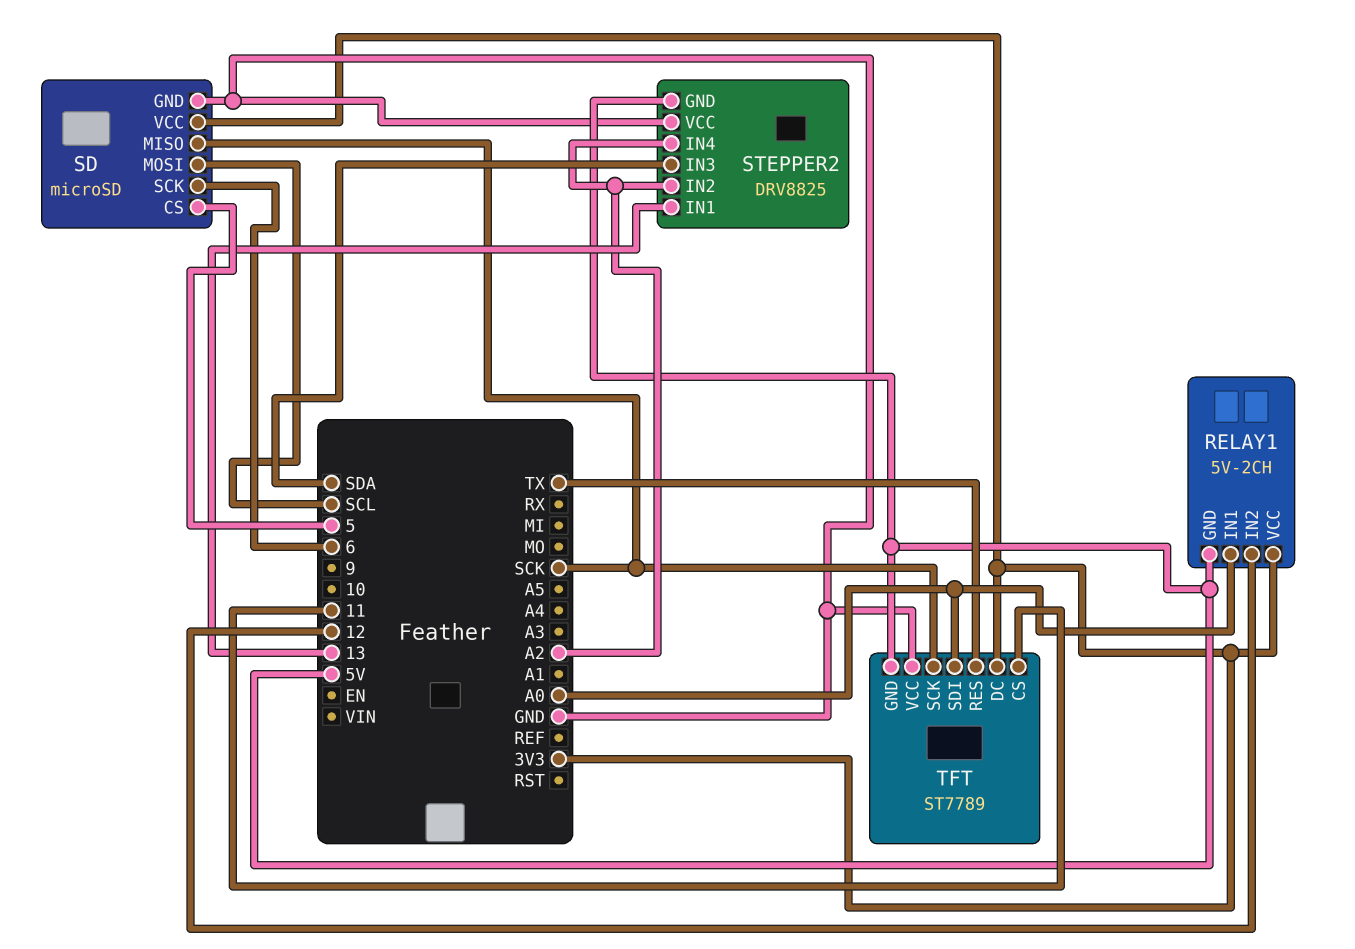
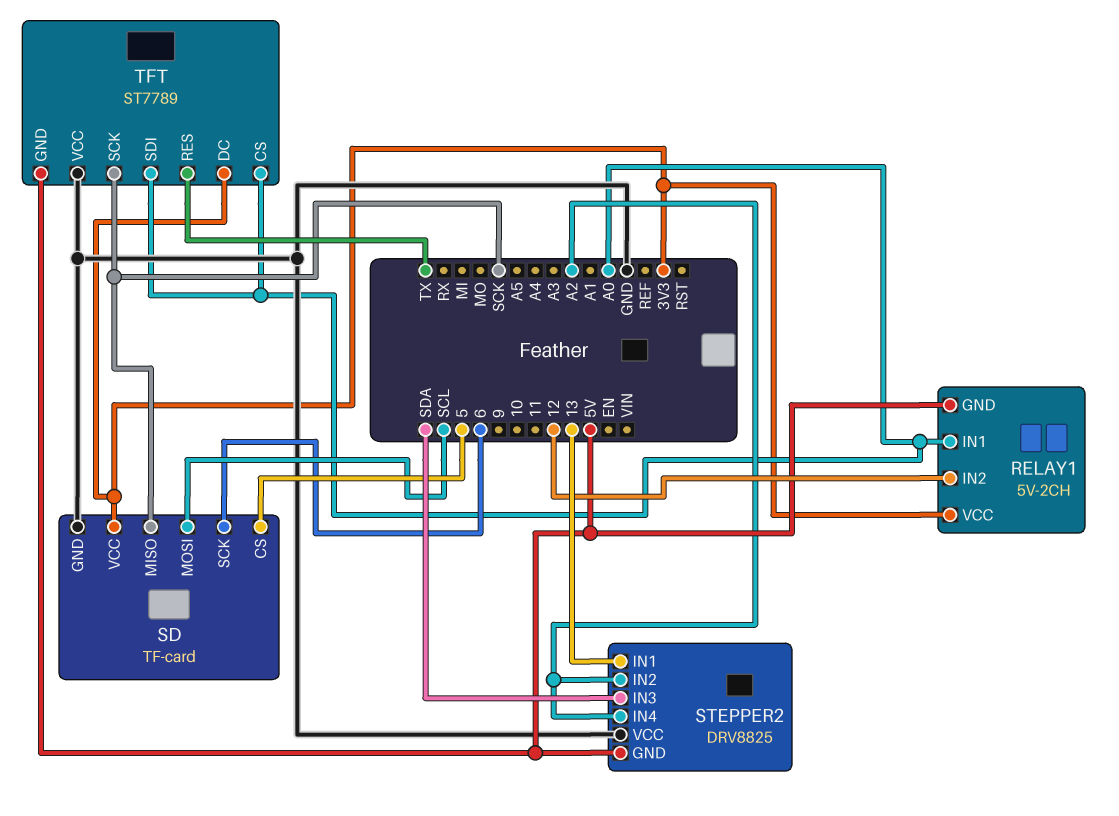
SD: microSD -> TF-card
TFT pin CS: 11 -> A0

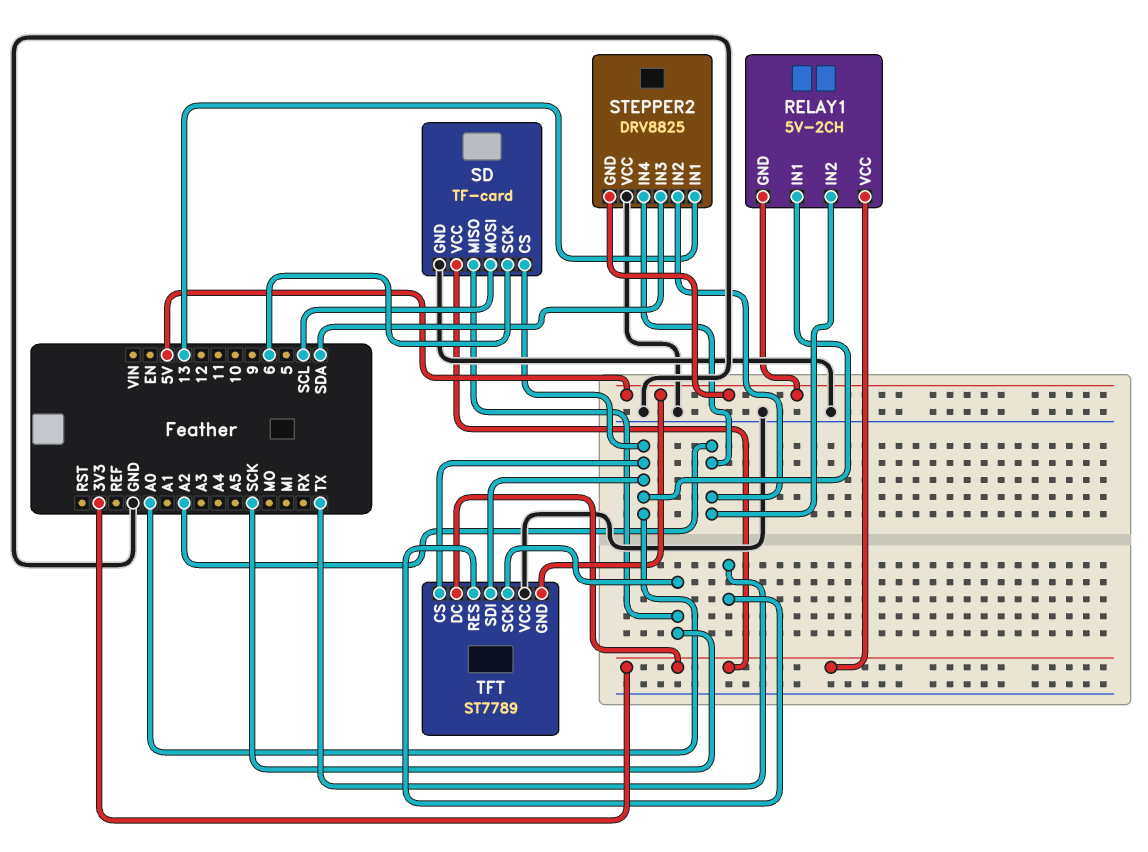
RELAY1 pin IN2: 12 -> A2
SD pin CS: 5 -> A0

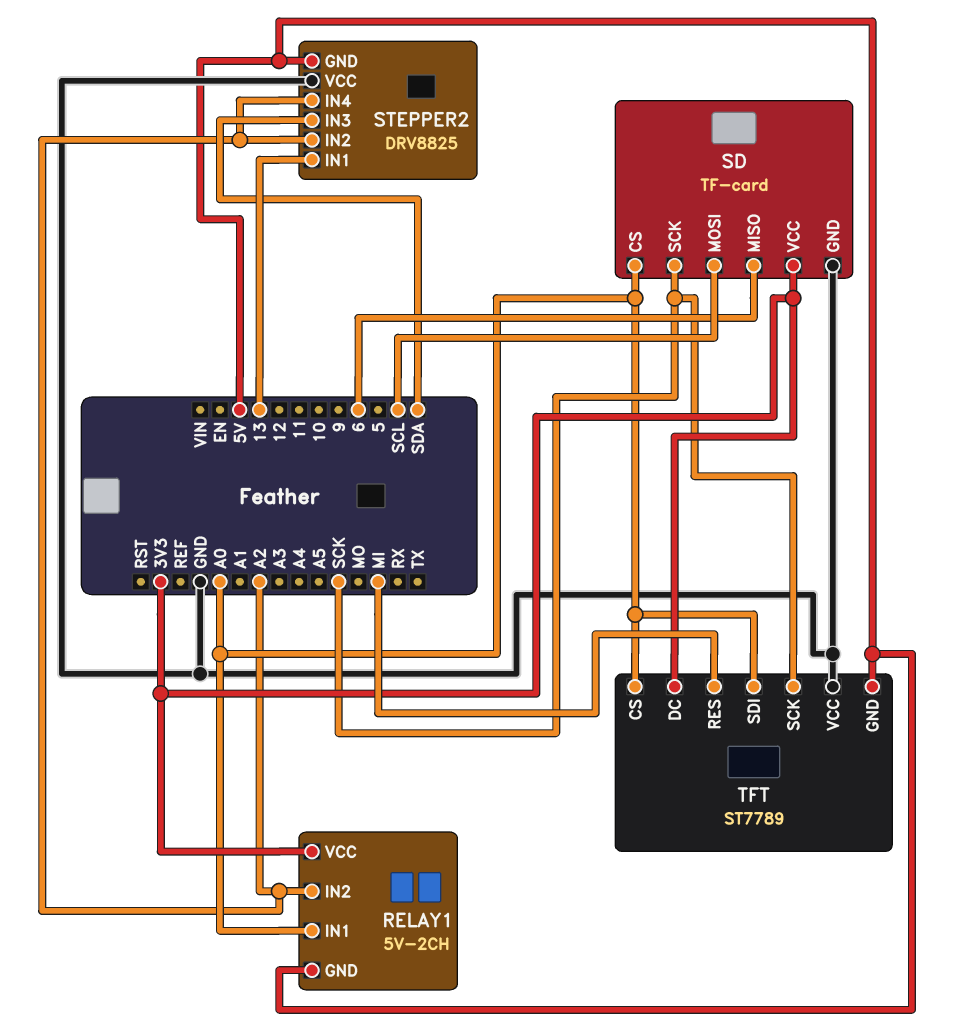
SD pin MISO: SCK -> 6
SD pin SCK: 6 -> SCK
TFT pin RES: TX -> MI

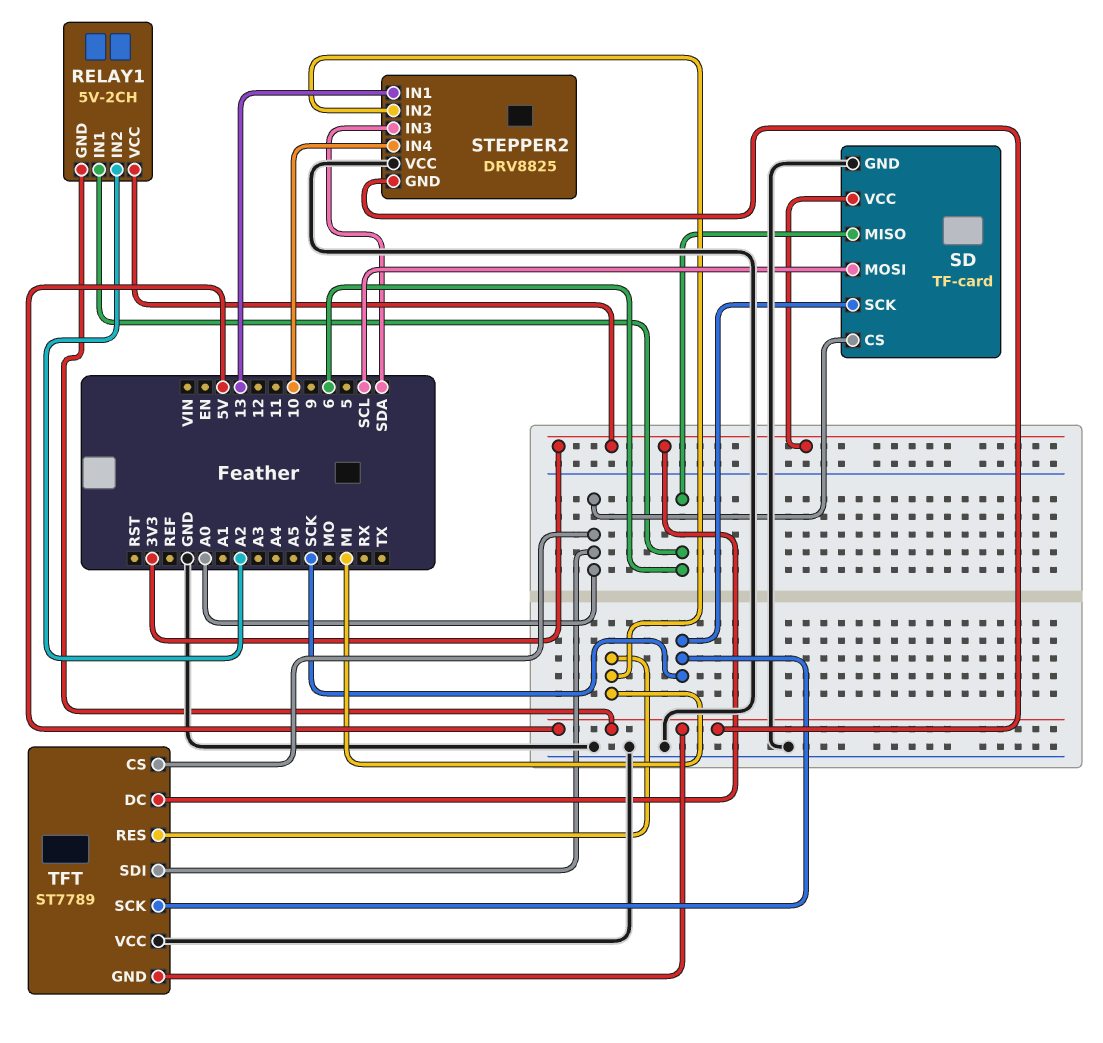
RELAY1 pin IN1: A0 -> 6
STEPPER2 pin IN2: A2 -> MI
STEPPER2 pin IN4: A2 -> 10

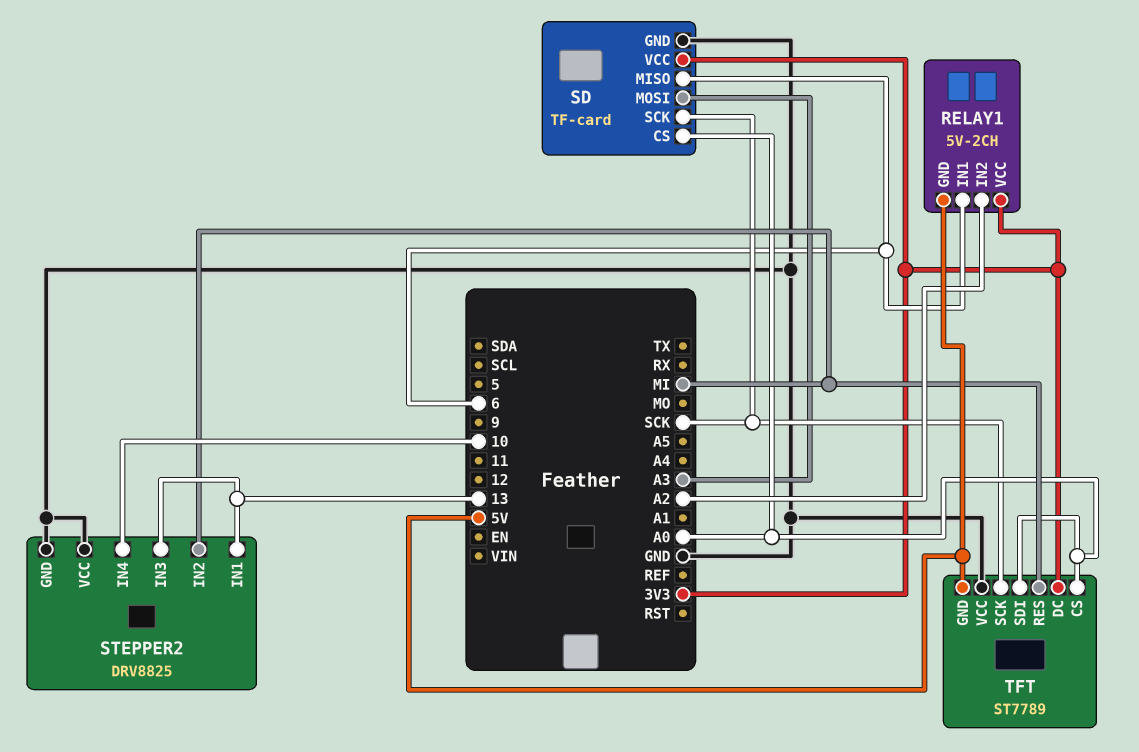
SD pin MOSI: SCL -> A3
STEPPER2 pin GND: 5V -> GND
STEPPER2 pin IN3: SDA -> 13

